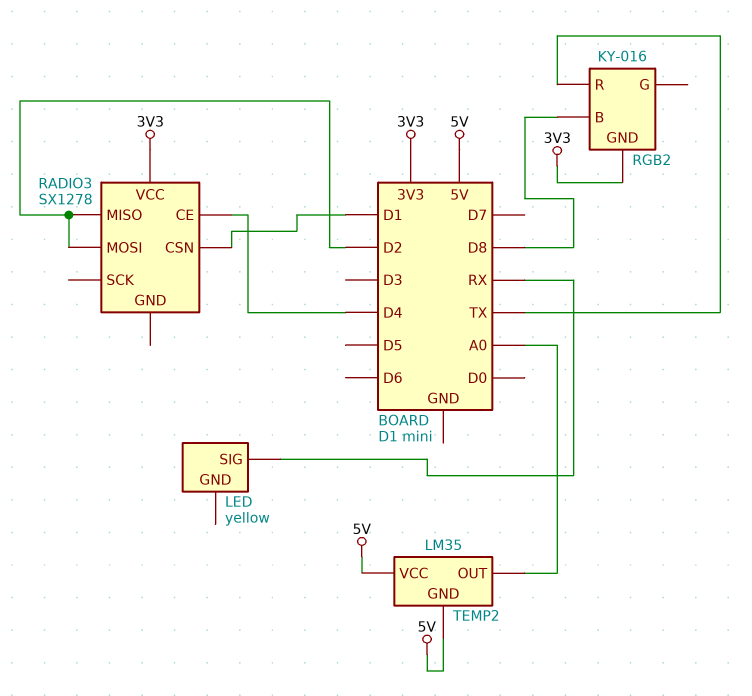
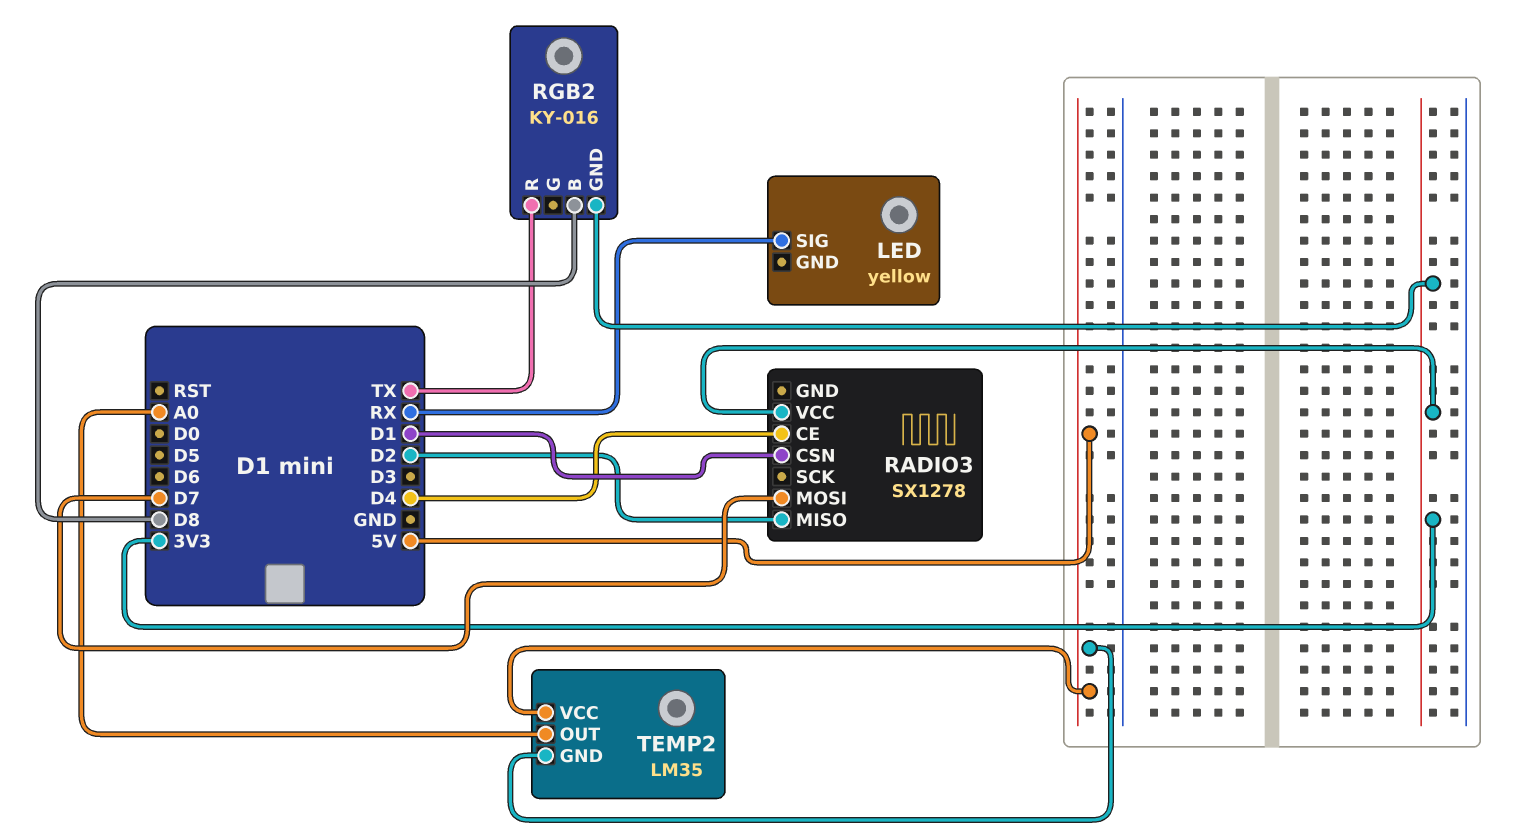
RADIO3 pin MOSI: D2 -> D7

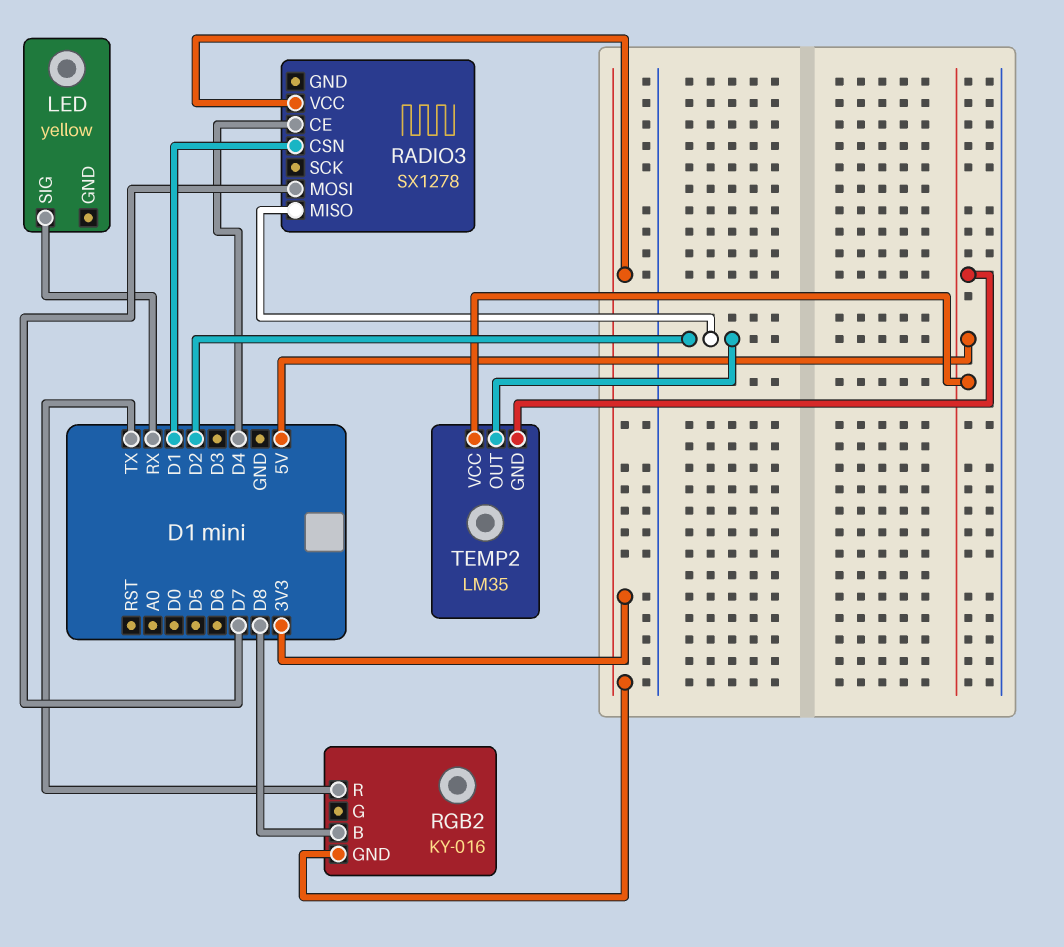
TEMP2 pin OUT: A0 -> D2

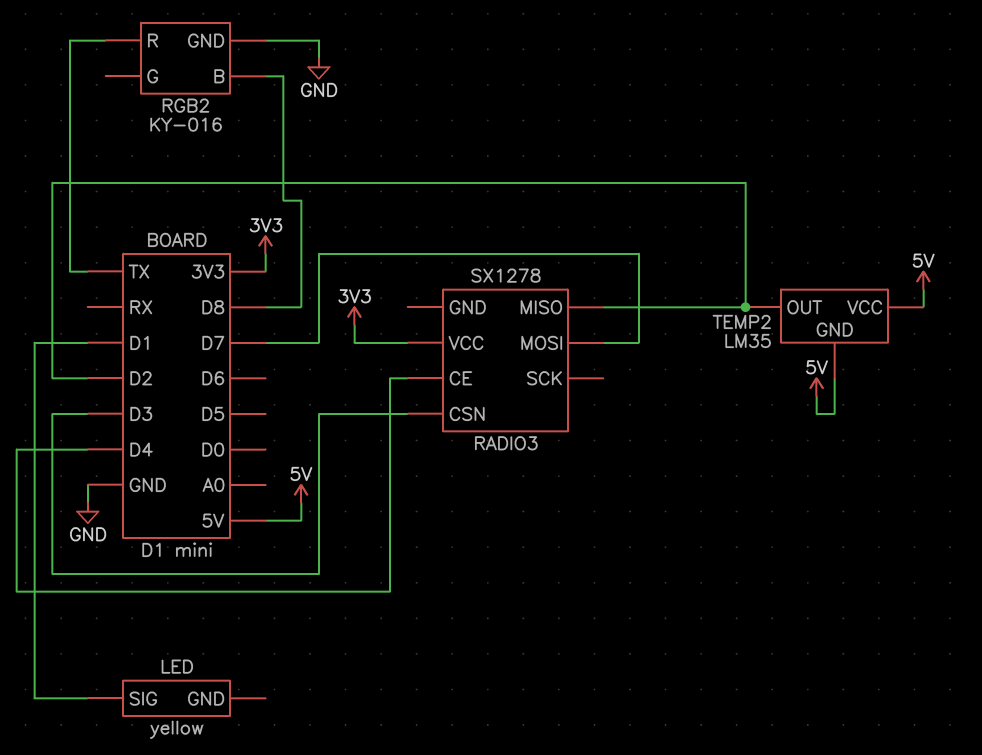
LED pin SIG: RX -> D1
RADIO3 pin CSN: D1 -> D3
RGB2 pin GND: 3V3 -> GND

